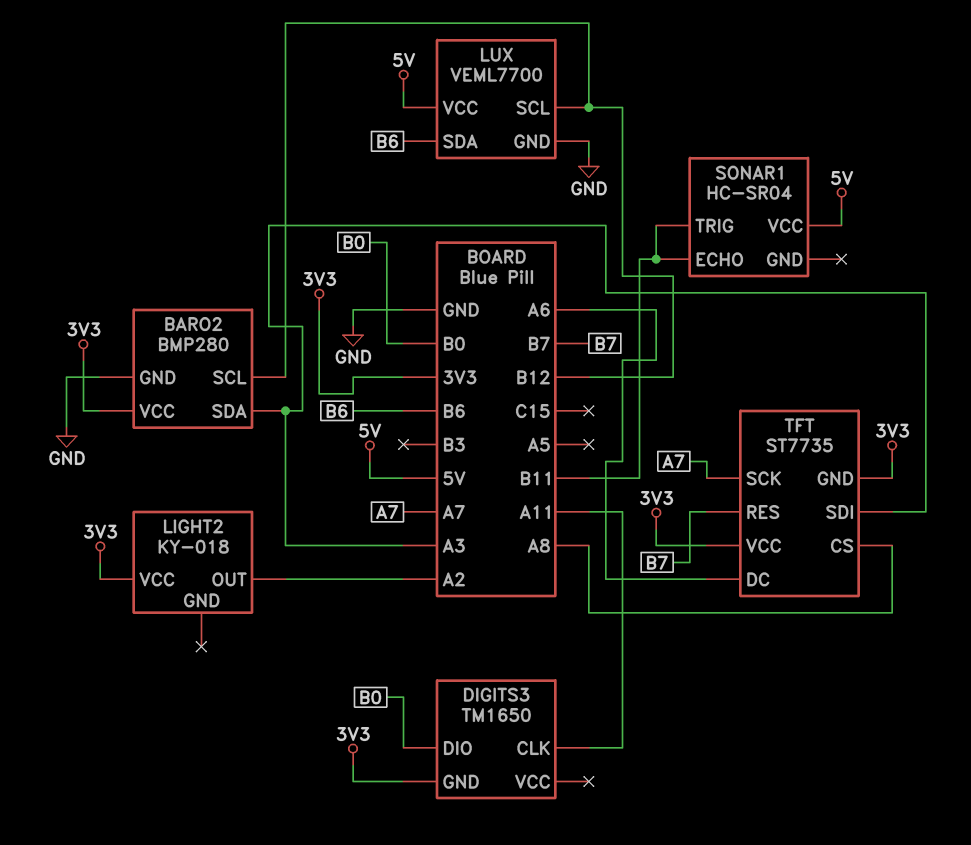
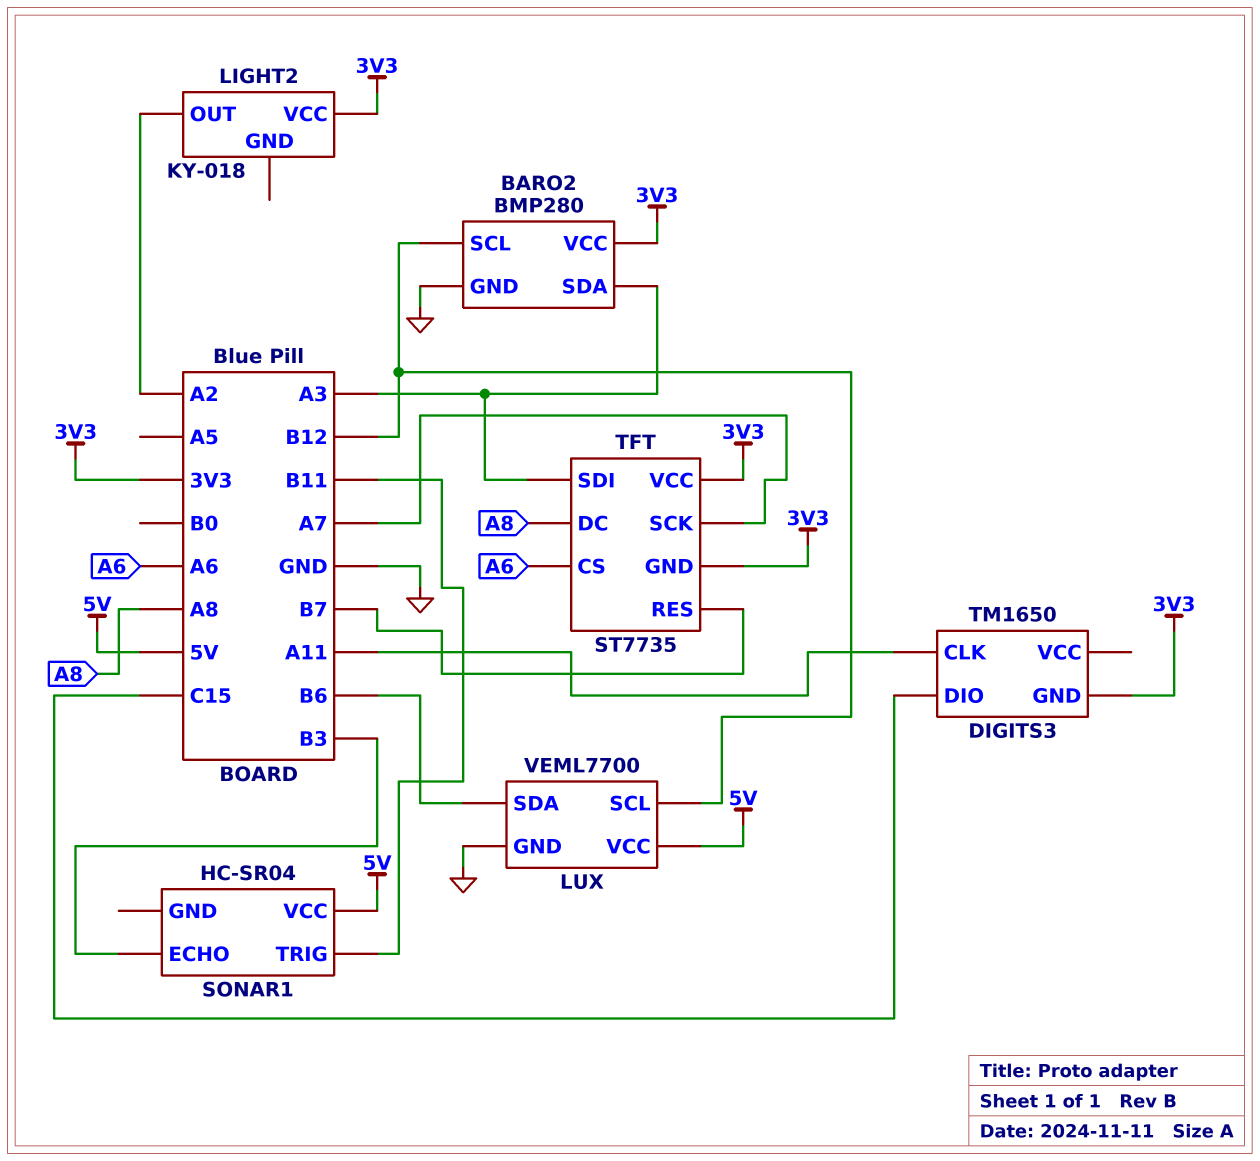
DIGITS3 pin DIO: B0 -> C15
SONAR1 pin ECHO: B11 -> B3
TFT pin CS: A8 -> A6
TFT pin DC: A6 -> A8

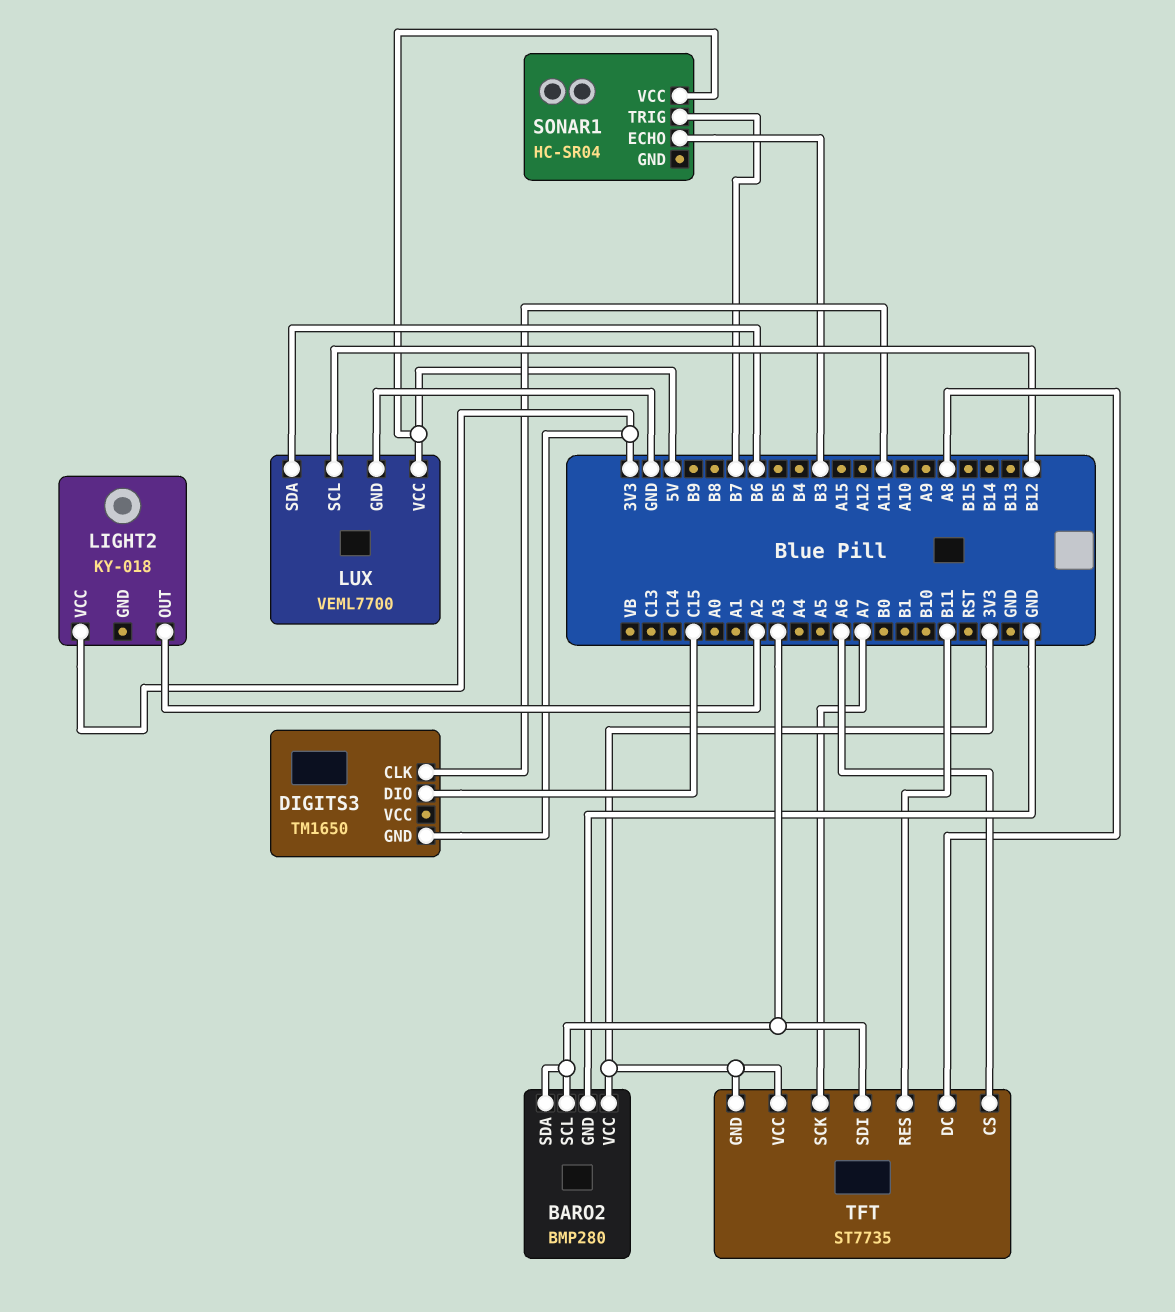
BARO2 pin SCL: B12 -> A3
SONAR1 pin TRIG: B11 -> B7
TFT pin RES: B7 -> B11

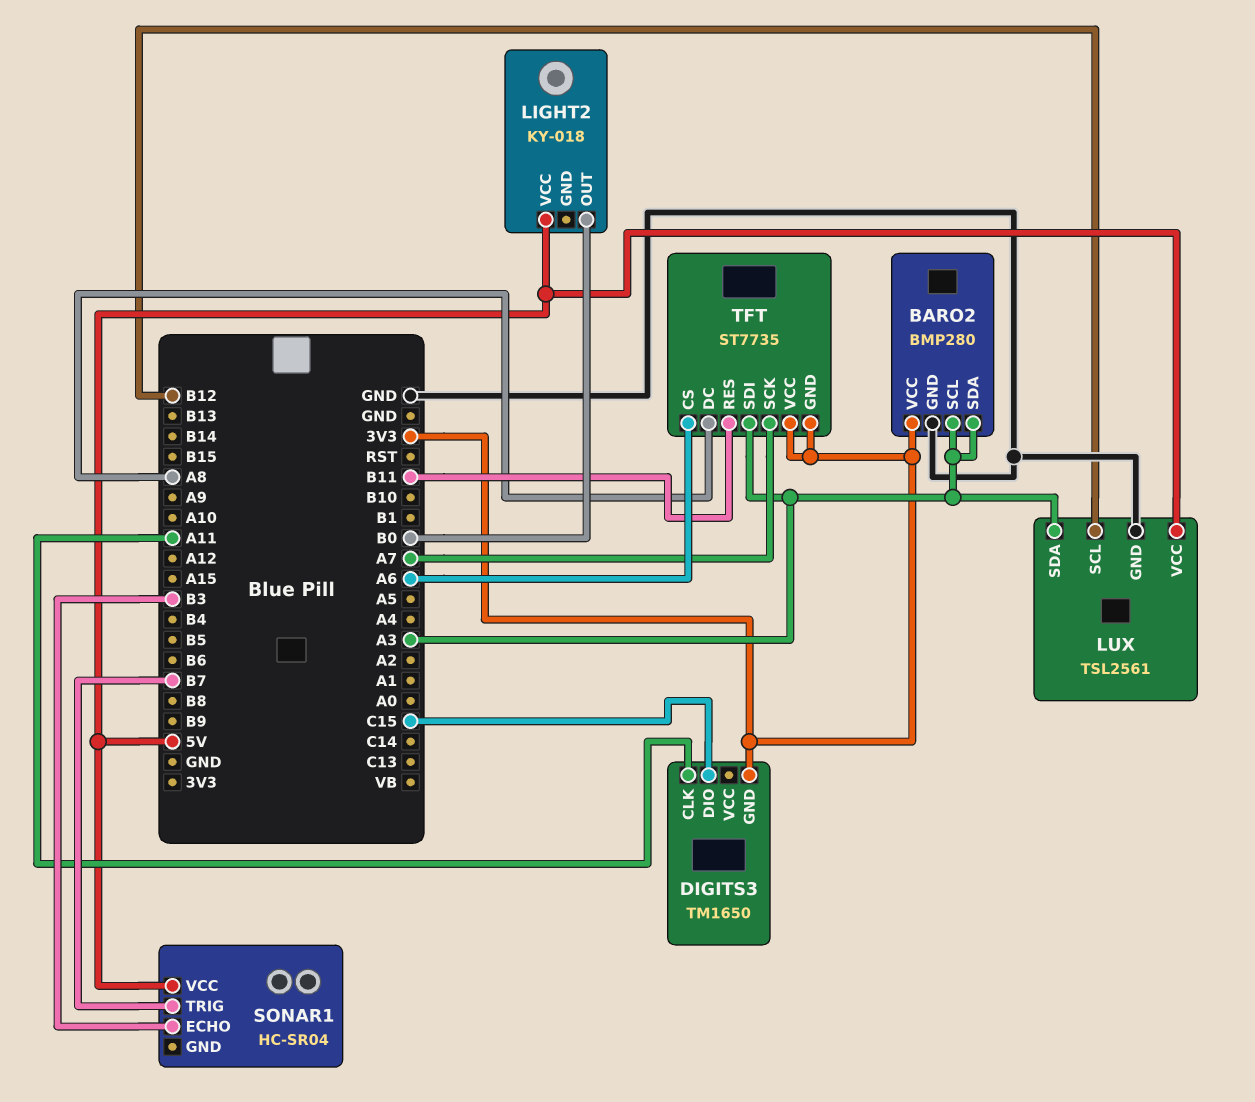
LIGHT2 pin OUT: A2 -> B0
LIGHT2 pin VCC: 3V3 -> 5V
LUX: VEML7700 -> TSL2561
LUX pin SDA: B6 -> A3

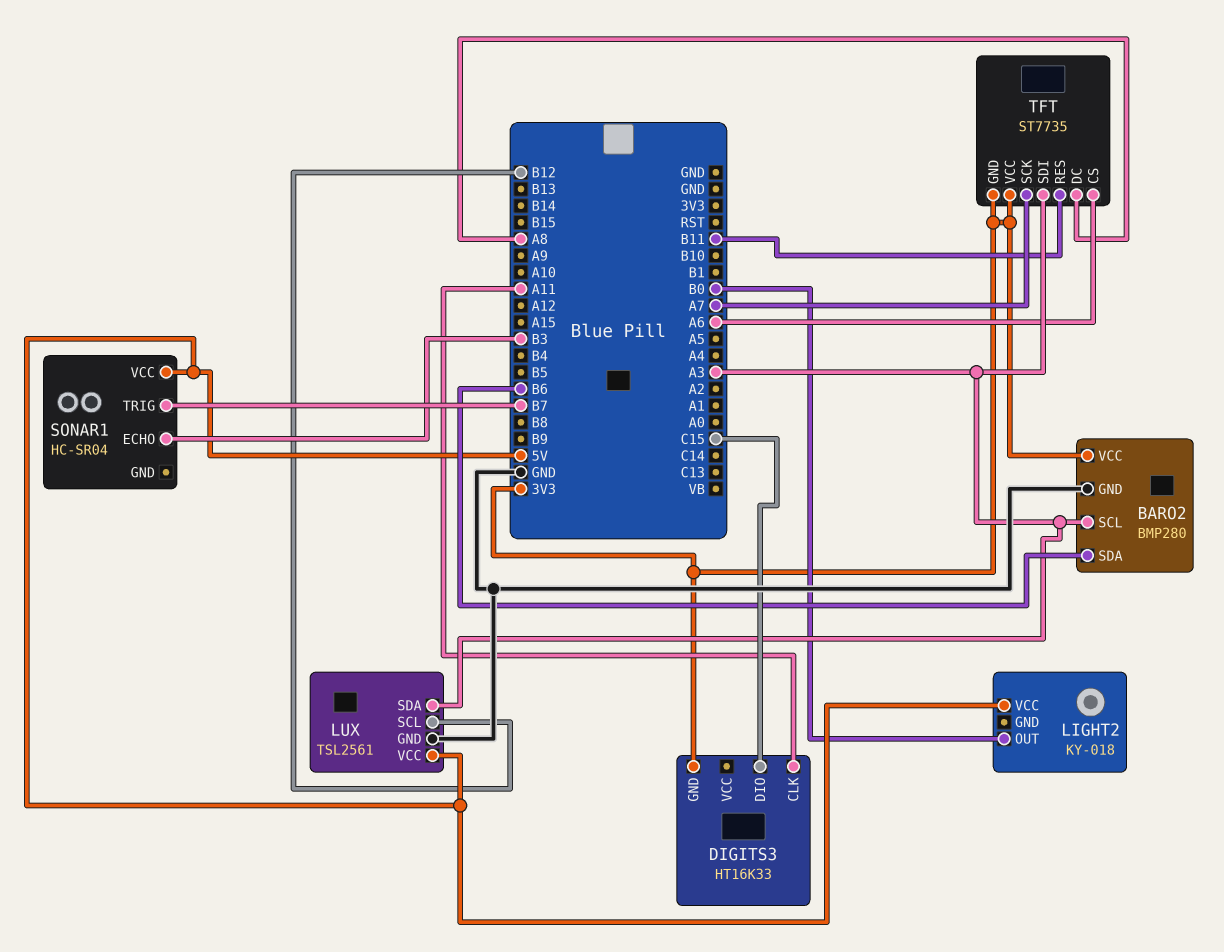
BARO2 pin SDA: A3 -> B6
DIGITS3: TM1650 -> HT16K33

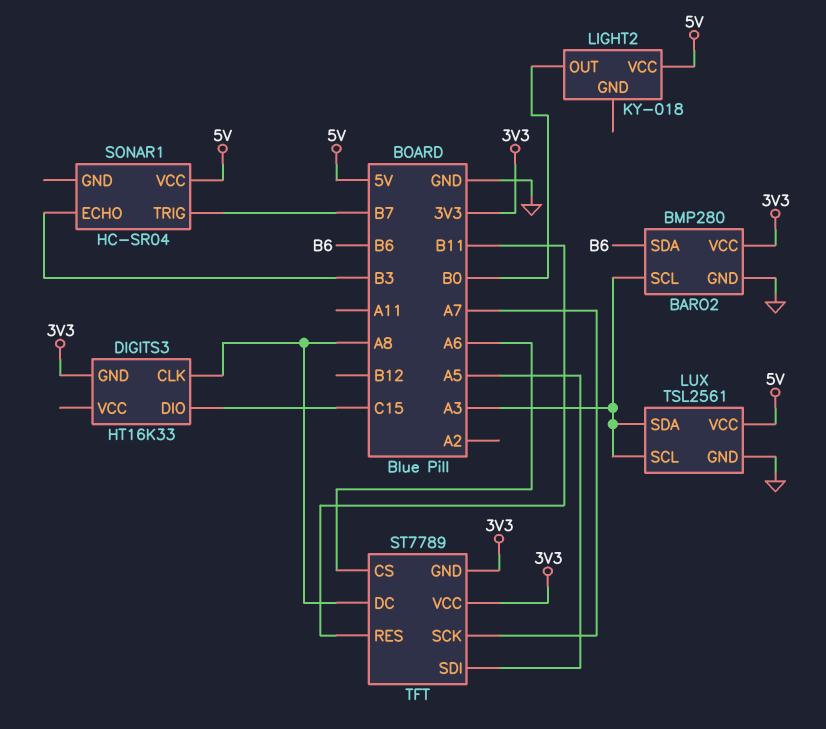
DIGITS3 pin CLK: A11 -> A8
LUX pin SCL: B12 -> A3
TFT: ST7735 -> ST7789
TFT pin SDI: A3 -> A5

